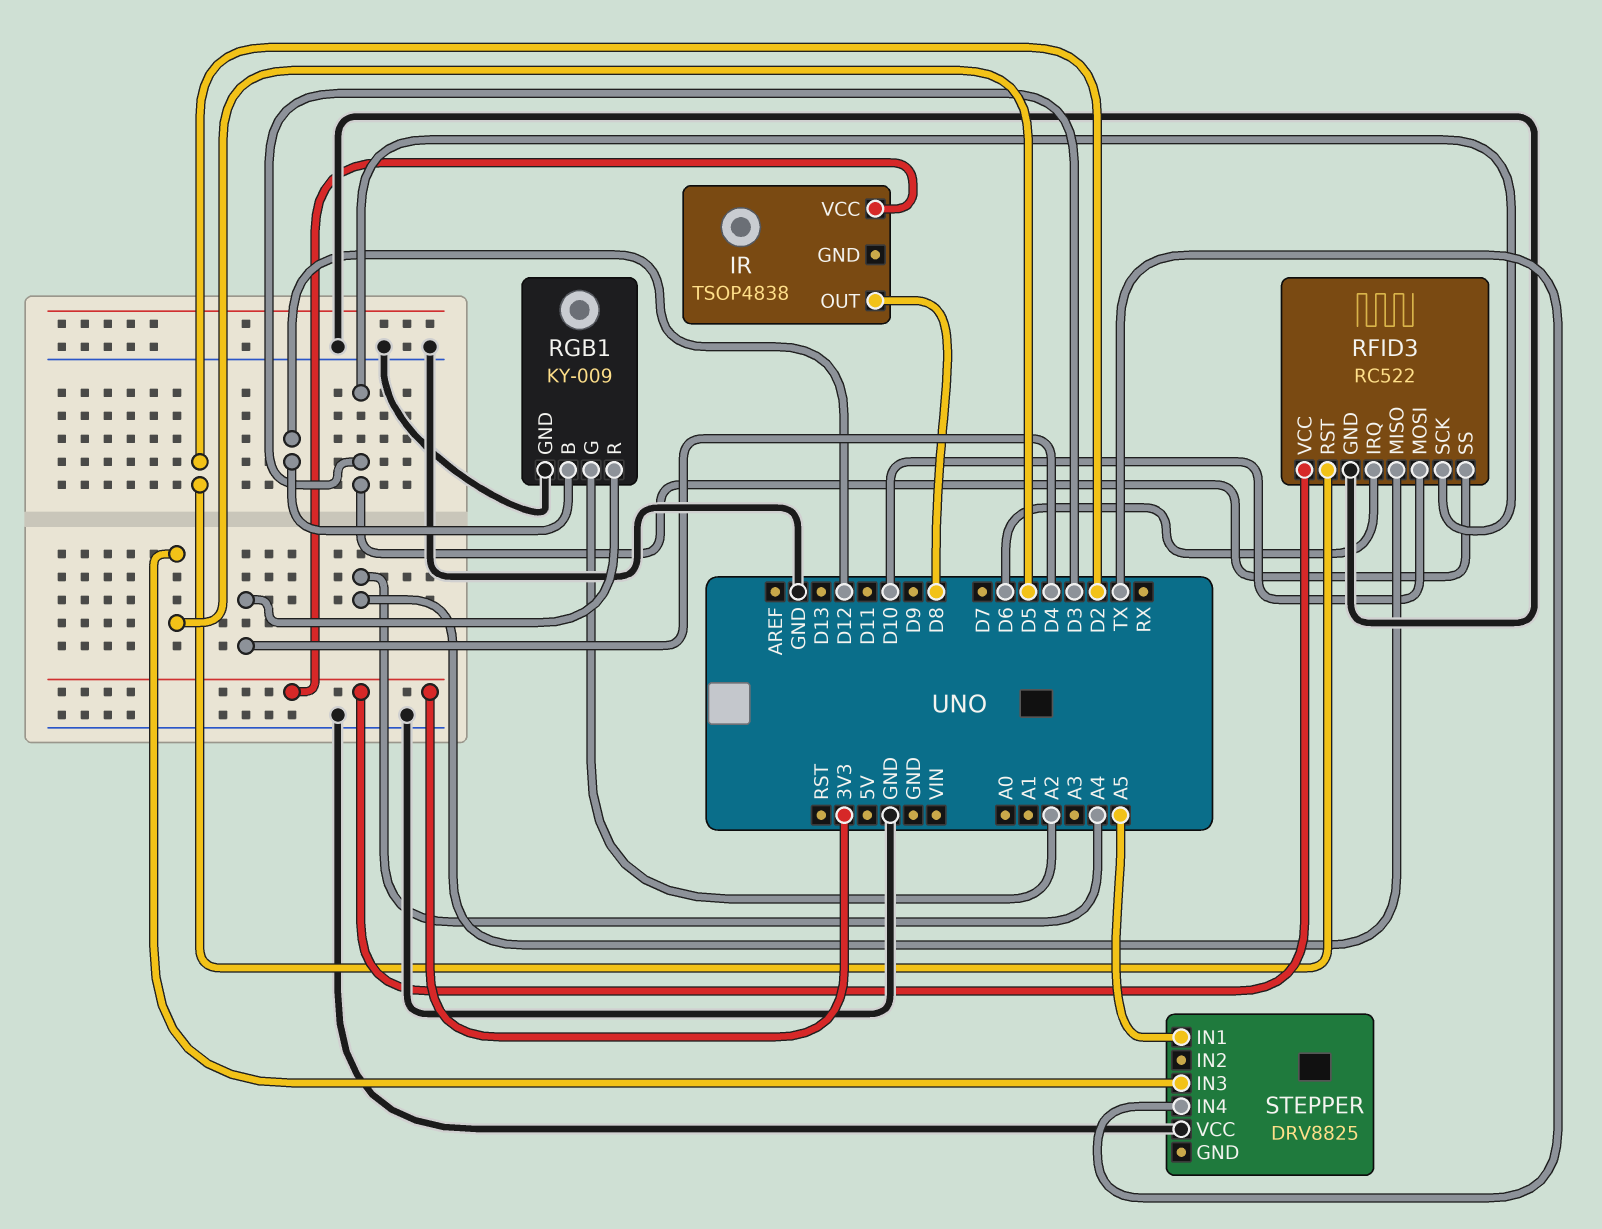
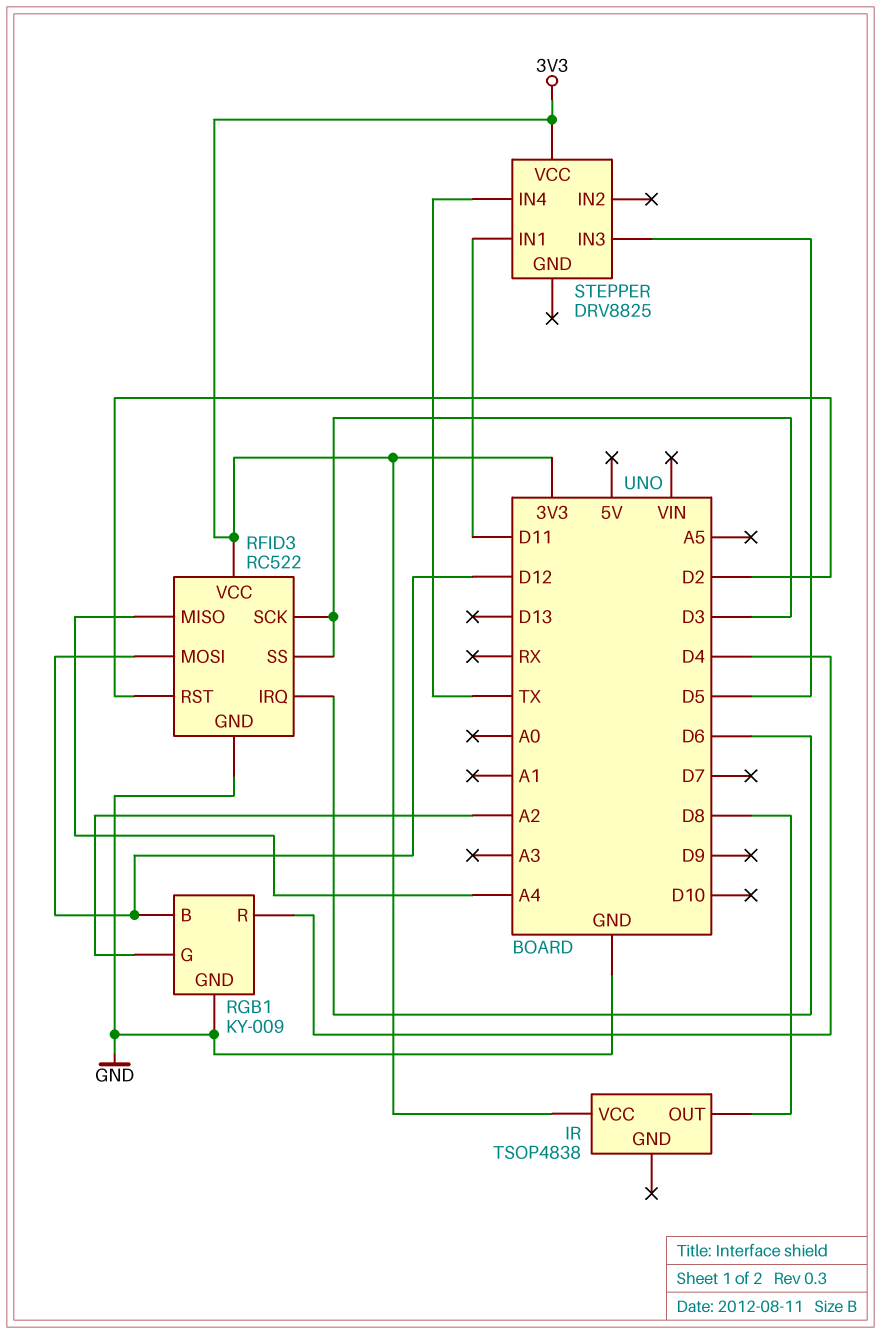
RFID3 pin MOSI: D10 -> D12
STEPPER pin IN1: A5 -> D11
STEPPER pin VCC: GND -> 3V3

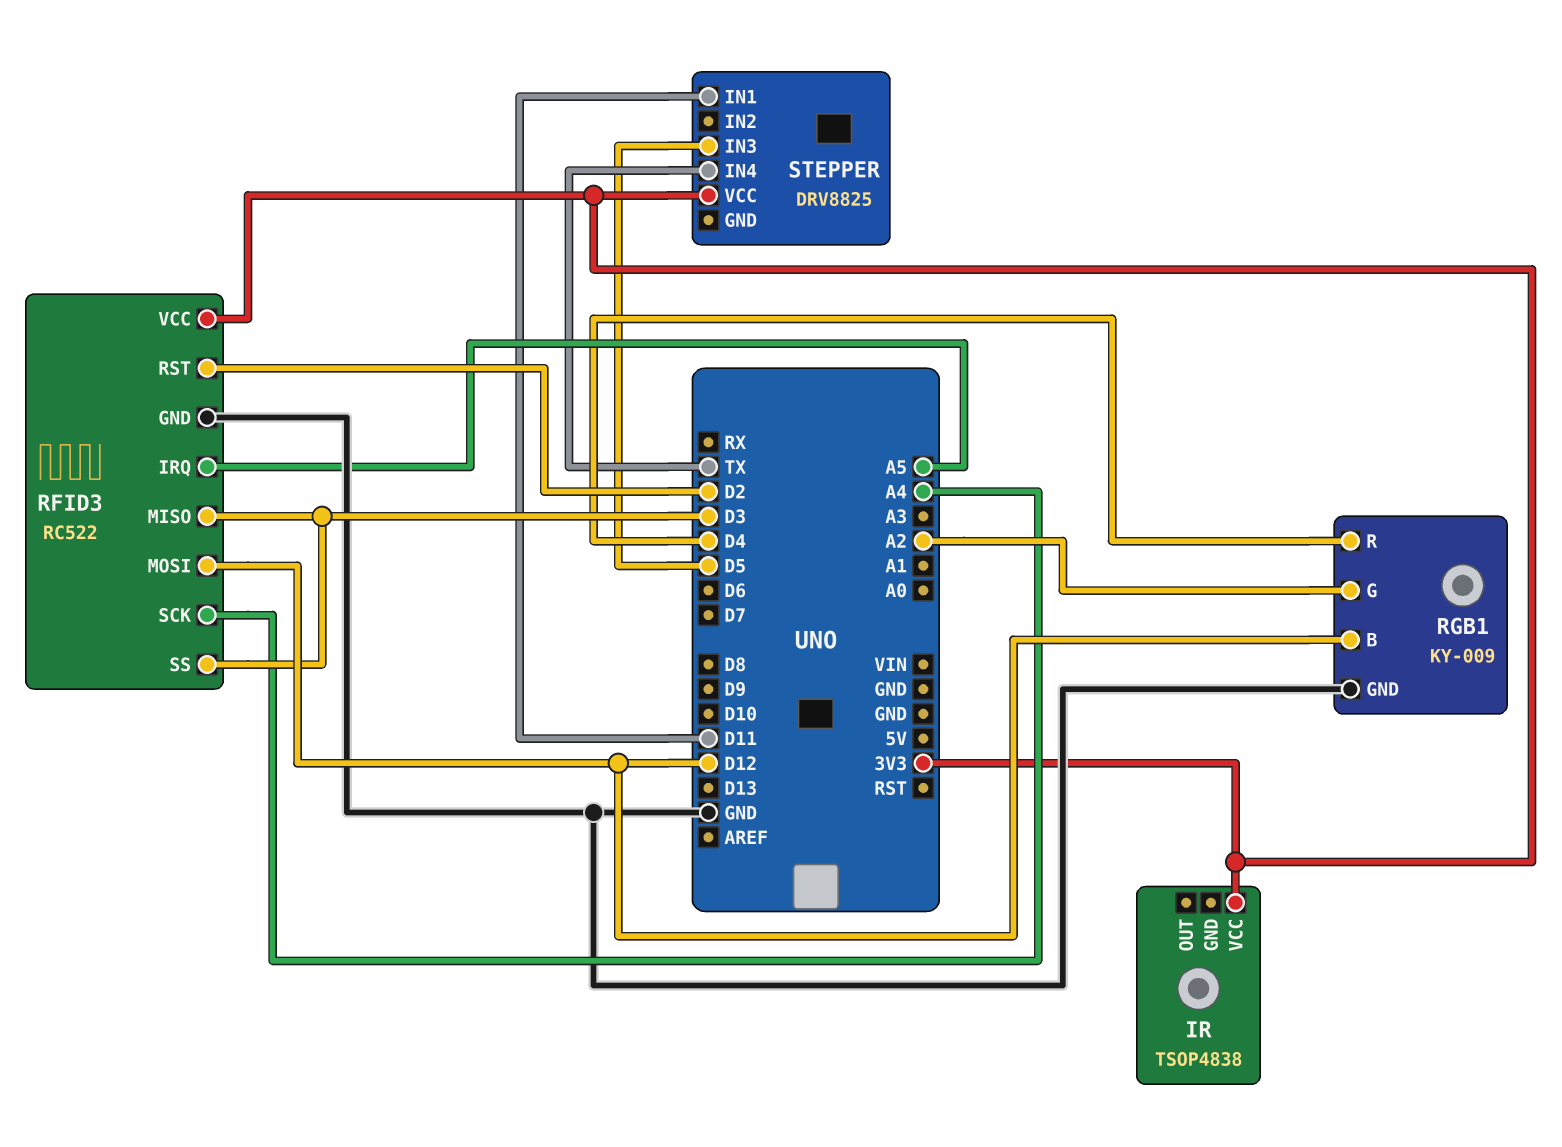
IR pin OUT: D8 -> none
RFID3 pin IRQ: D6 -> A5
RFID3 pin MISO: A4 -> D3
RFID3 pin SCK: D3 -> A4

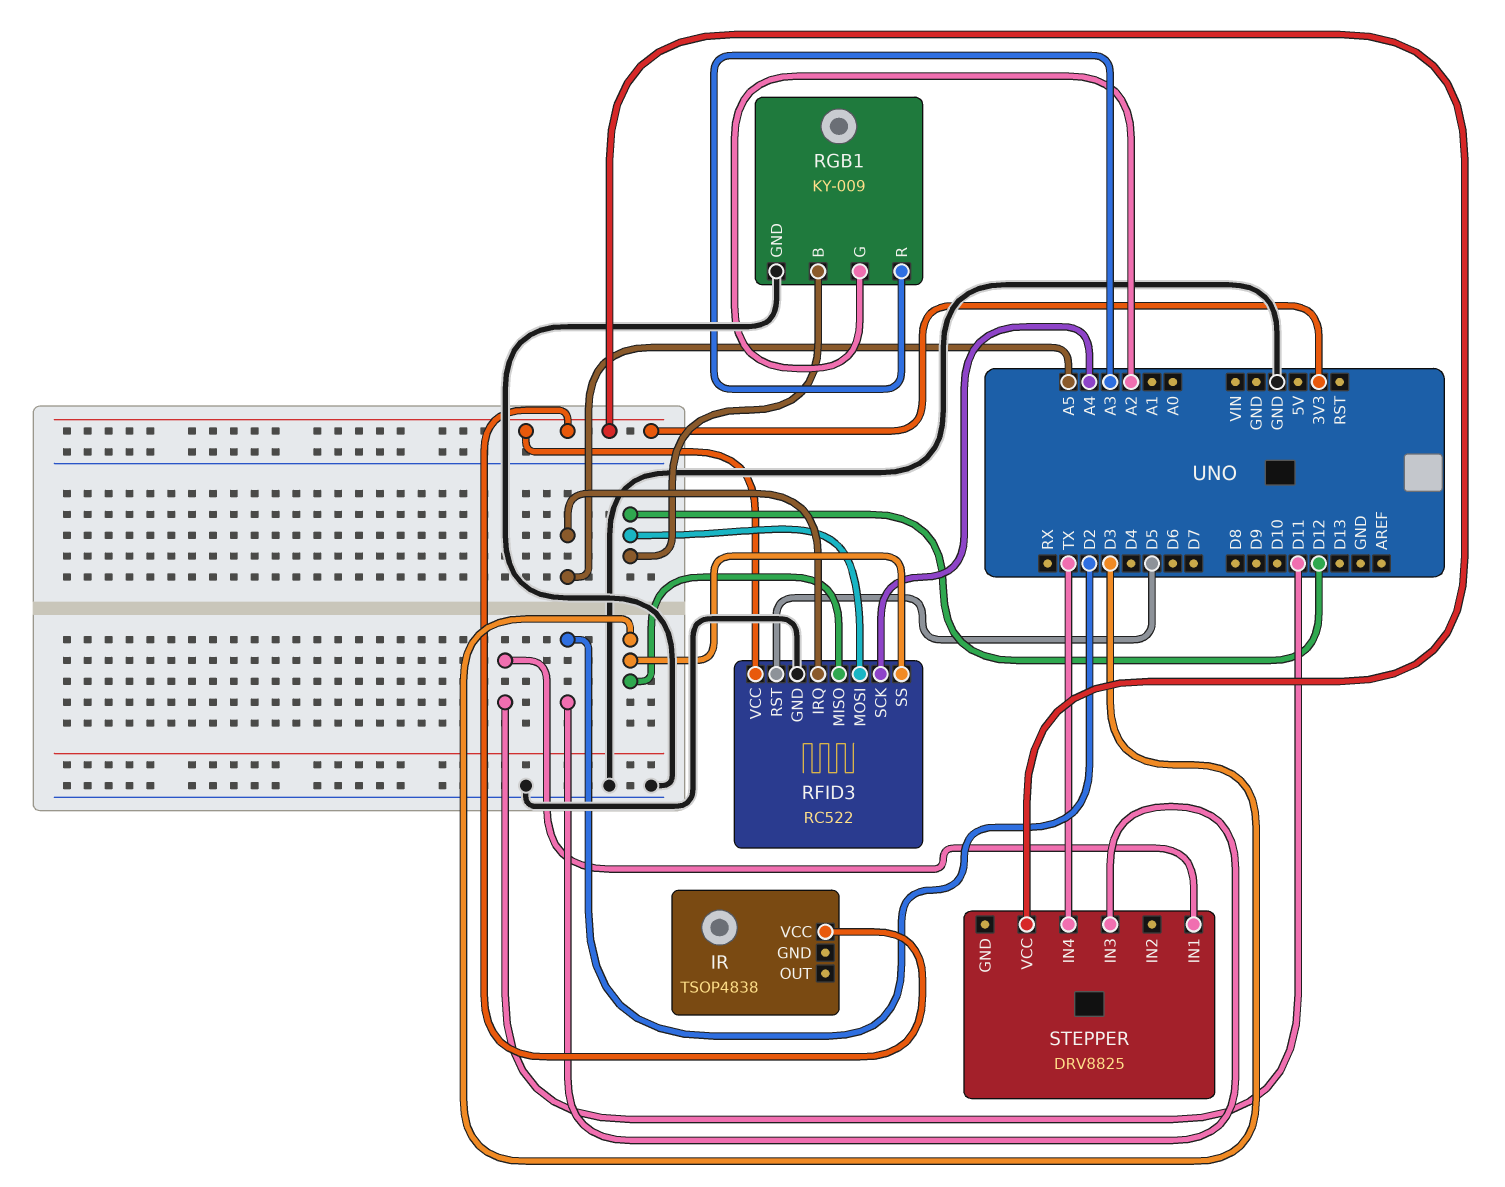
RFID3 pin RST: D2 -> D5
RGB1 pin R: D4 -> A3
STEPPER pin IN3: D5 -> D2

